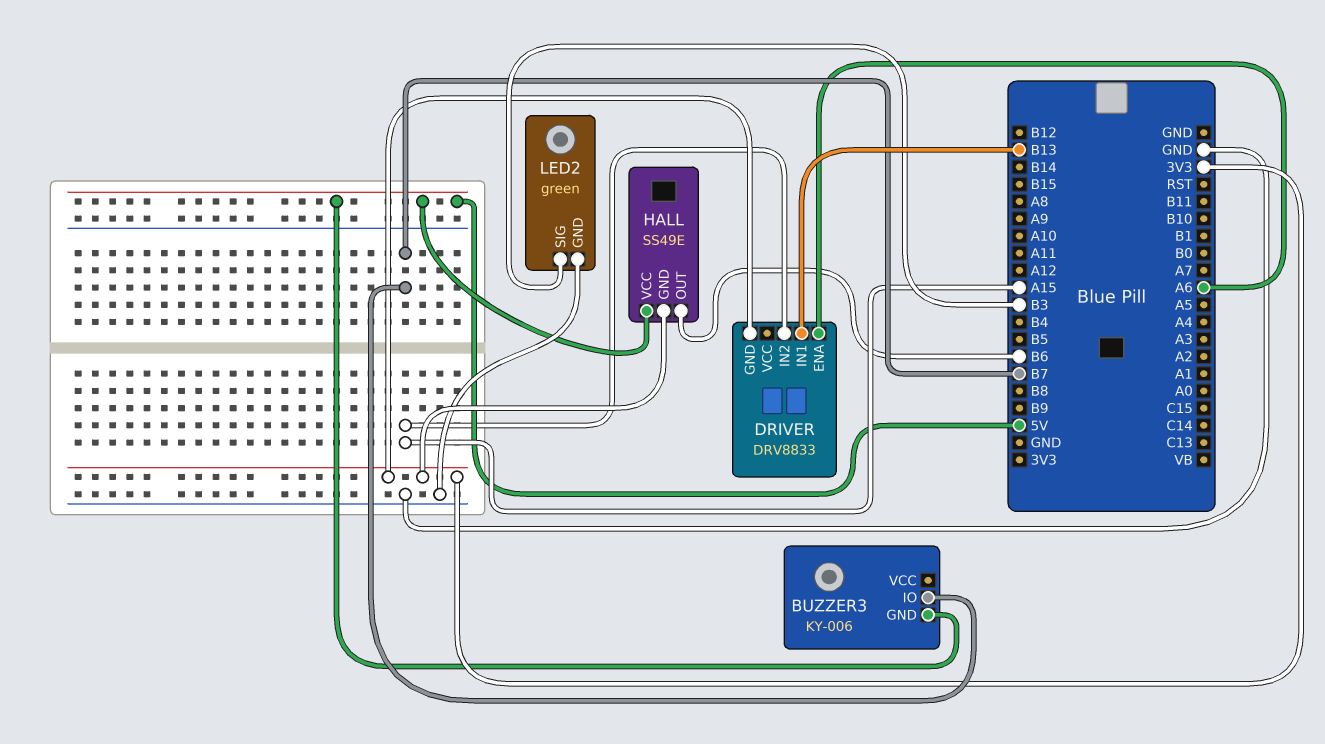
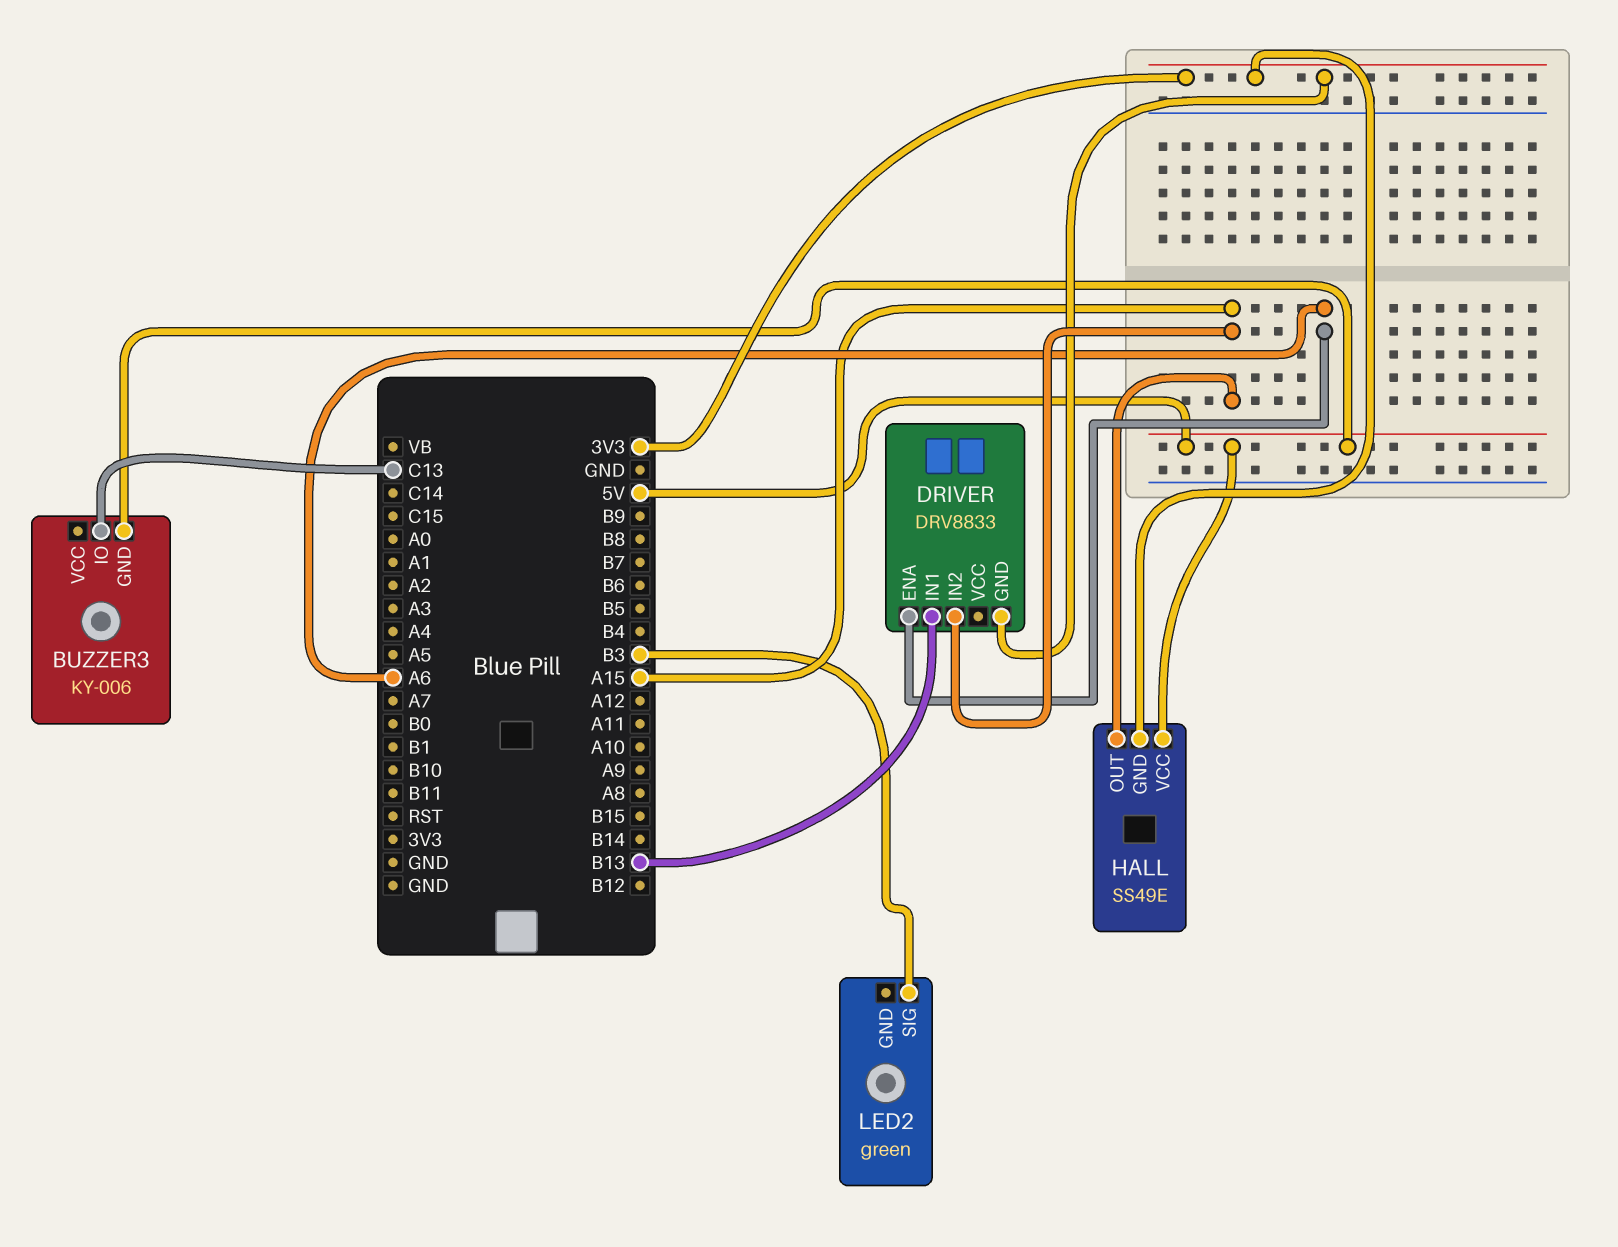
BUZZER3 pin IO: B7 -> C13
HALL pin OUT: B6 -> A15
LED2 pin GND: GND -> none

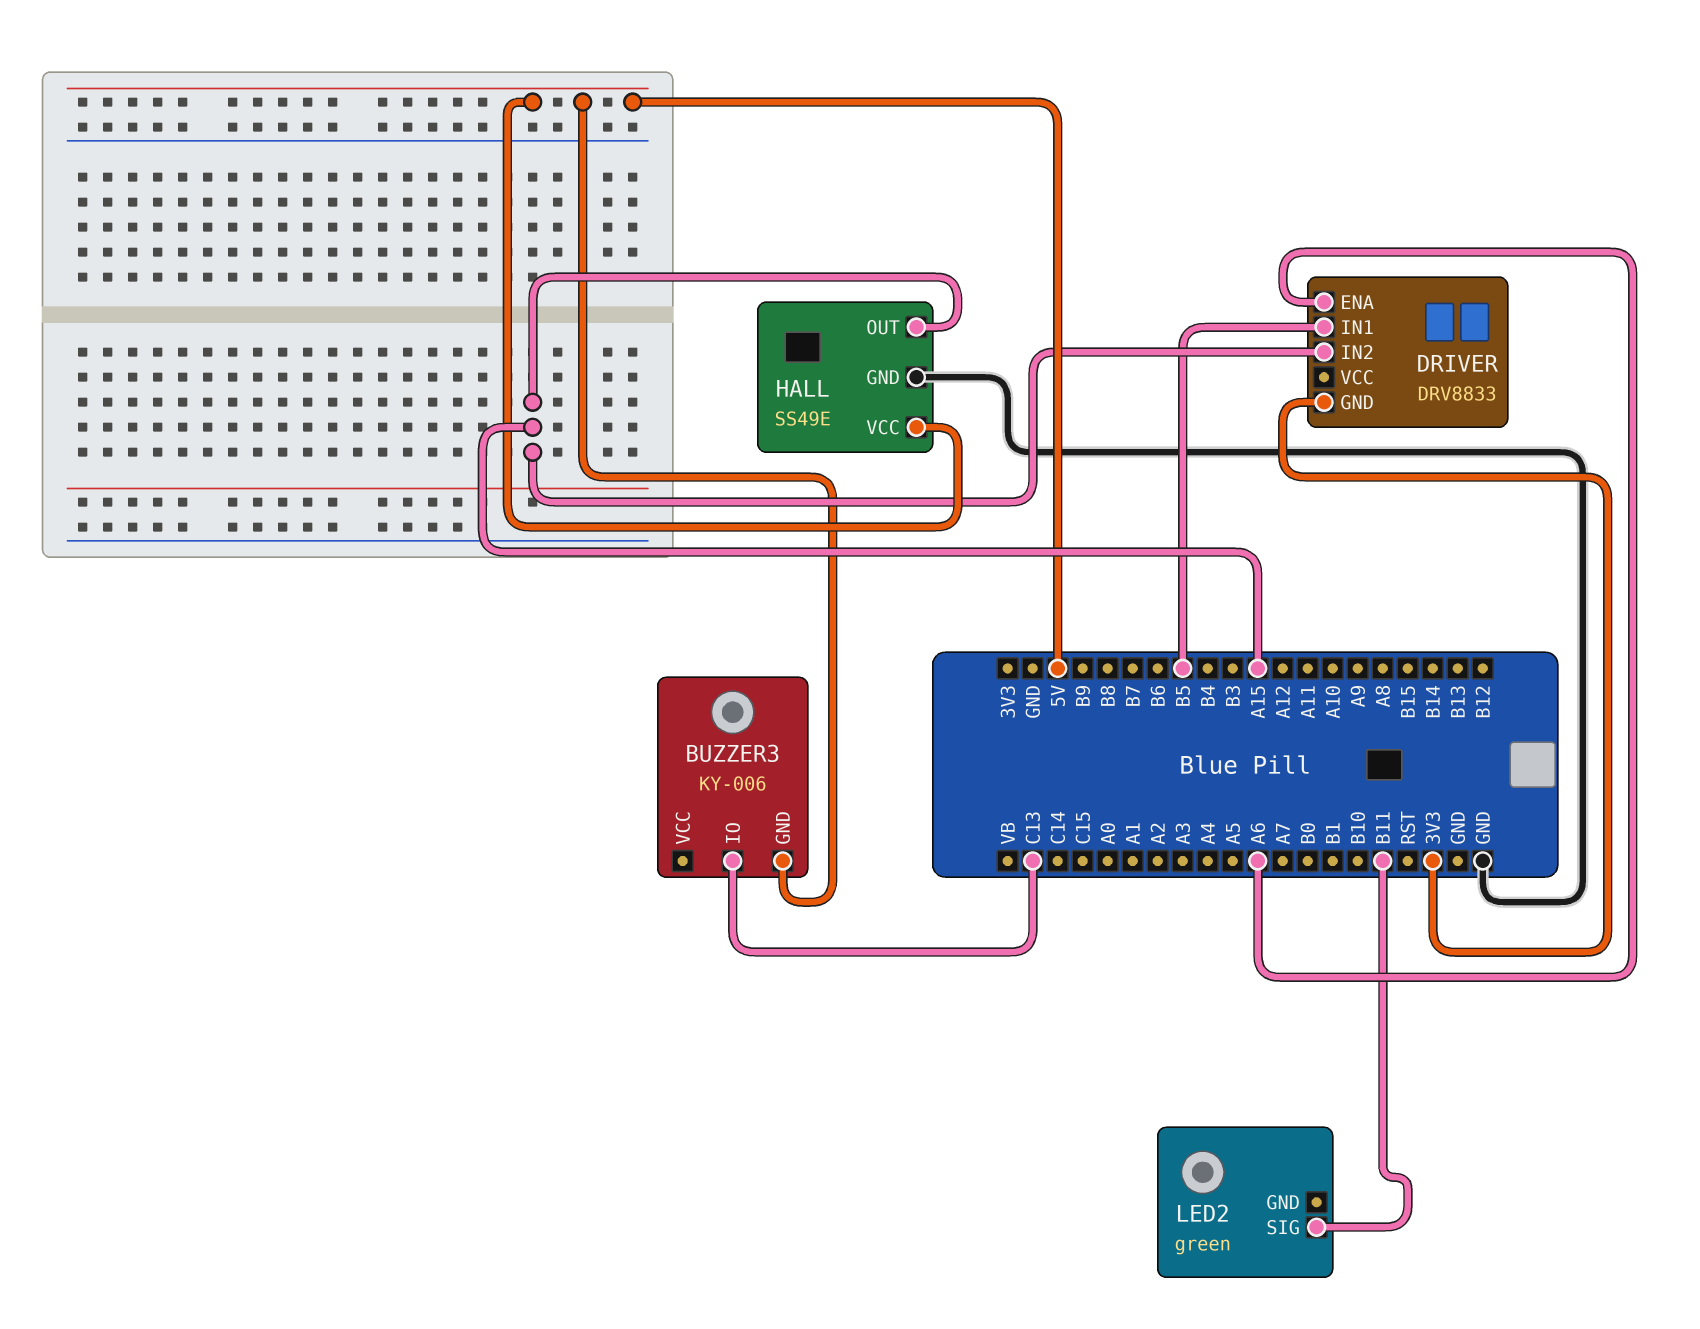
DRIVER pin IN1: B13 -> B5
HALL pin GND: 3V3 -> GND
LED2 pin SIG: B3 -> B11

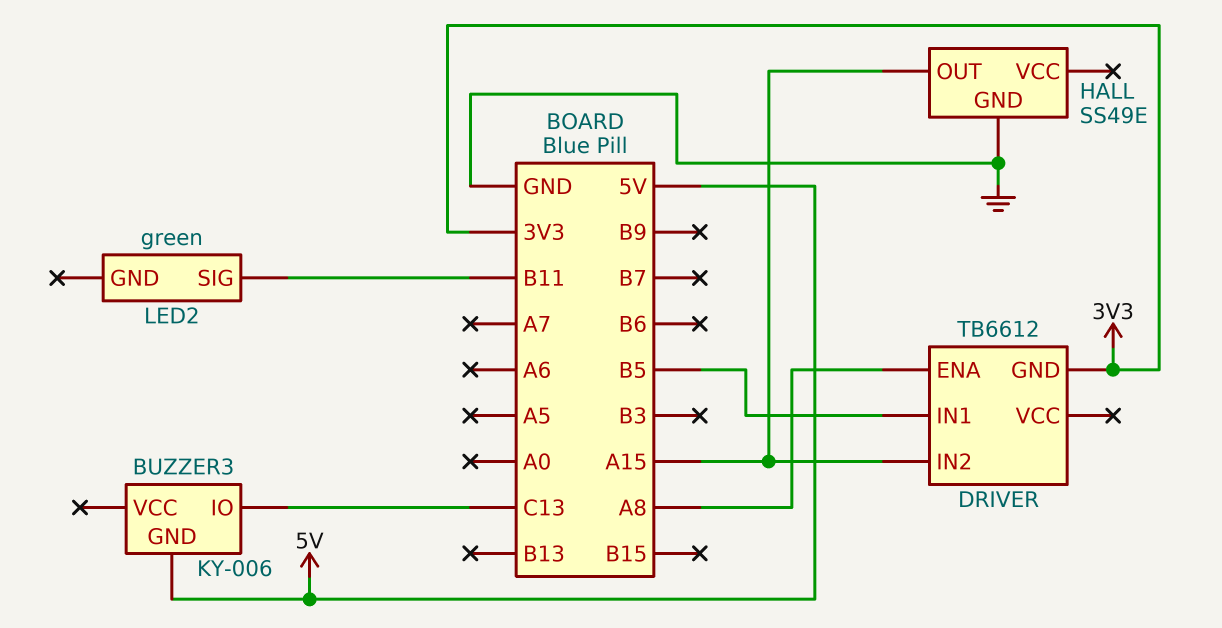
DRIVER: DRV8833 -> TB6612
DRIVER pin ENA: A6 -> A8
HALL pin VCC: 5V -> none

